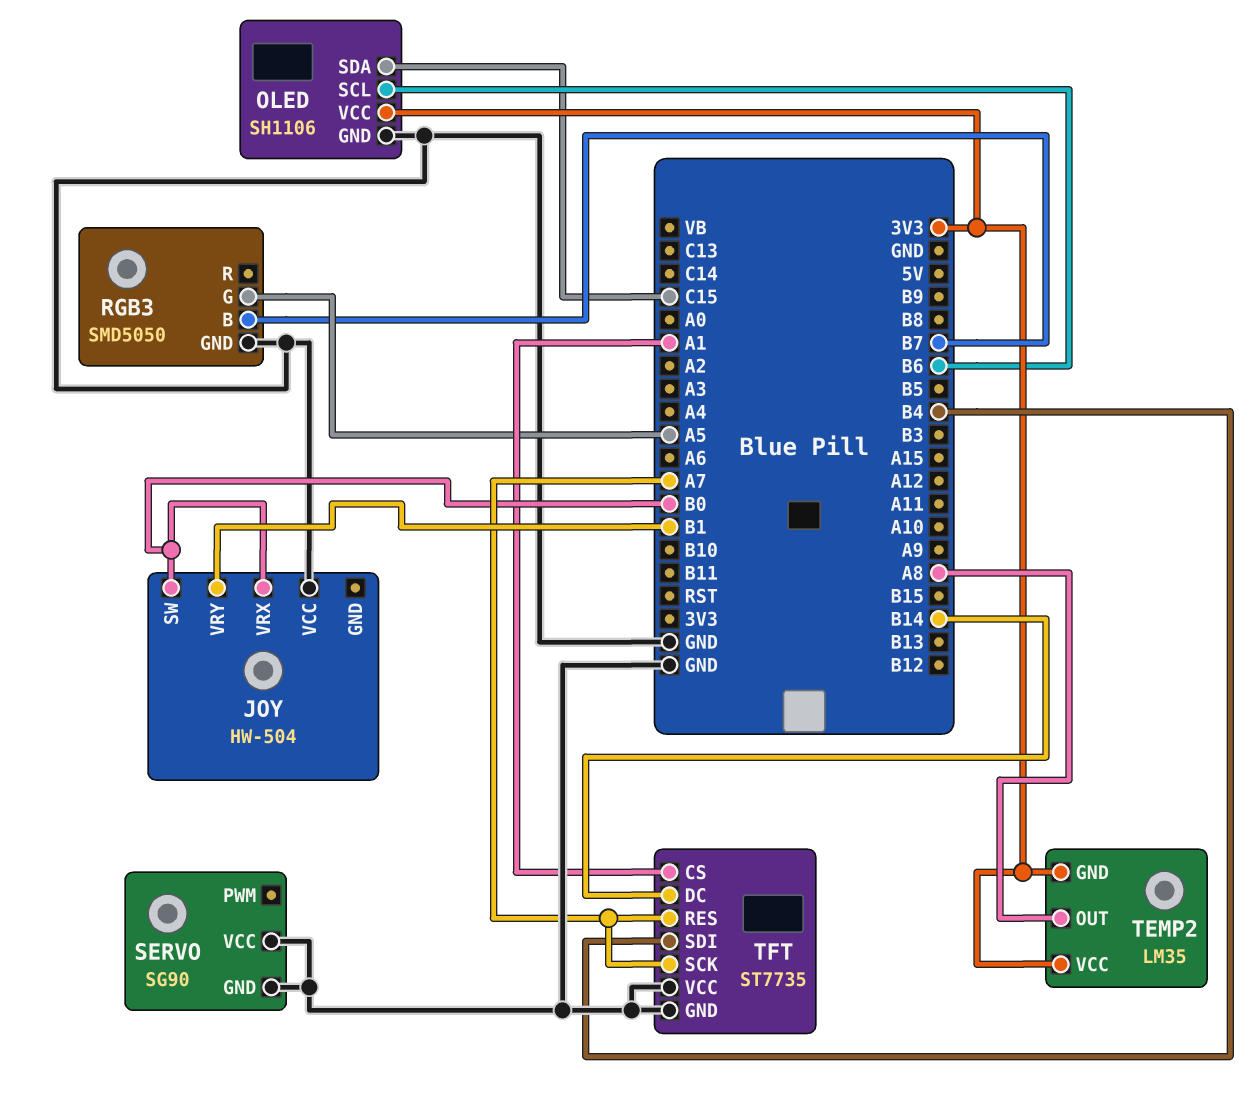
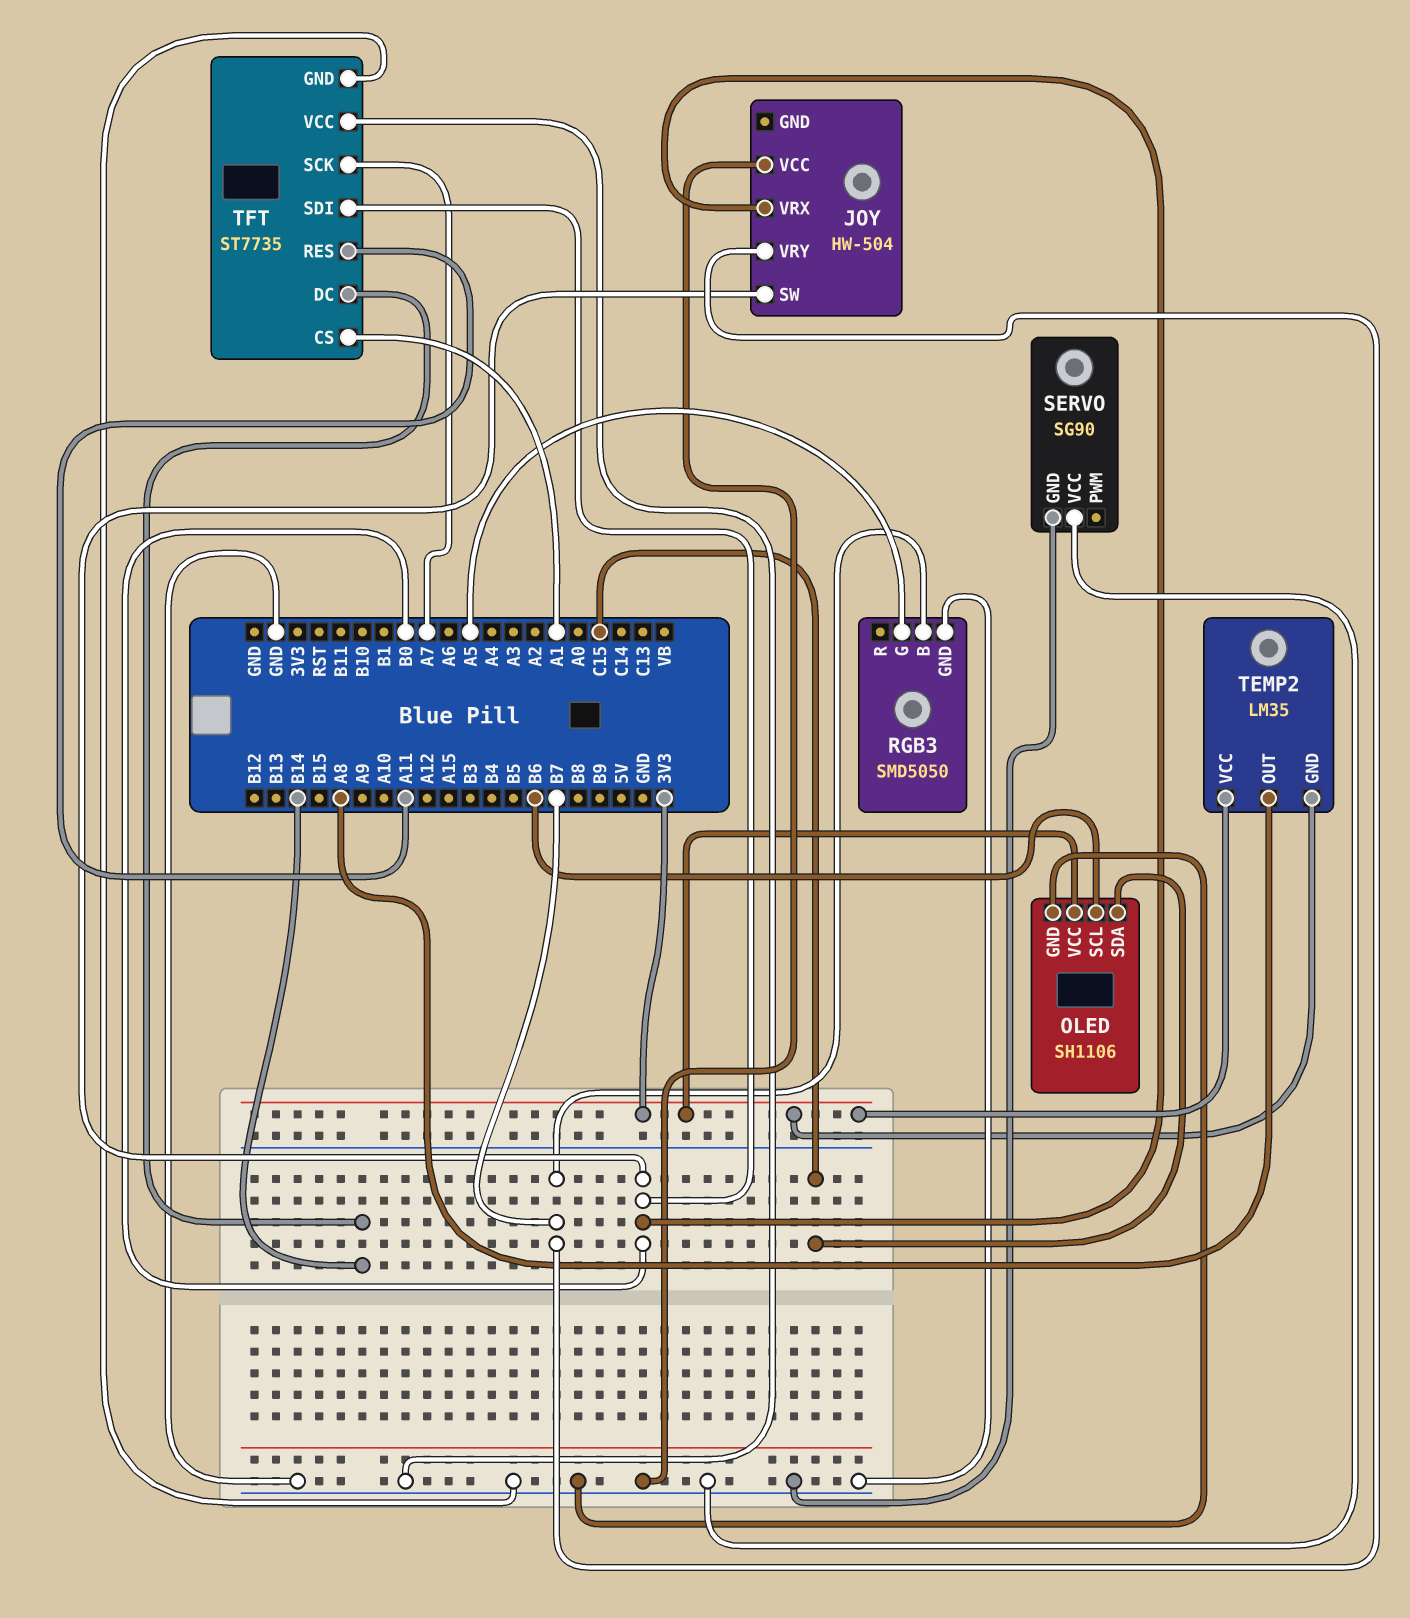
JOY pin VRY: B1 -> B7
TFT pin RES: A7 -> A11
TFT pin SDI: B4 -> B0

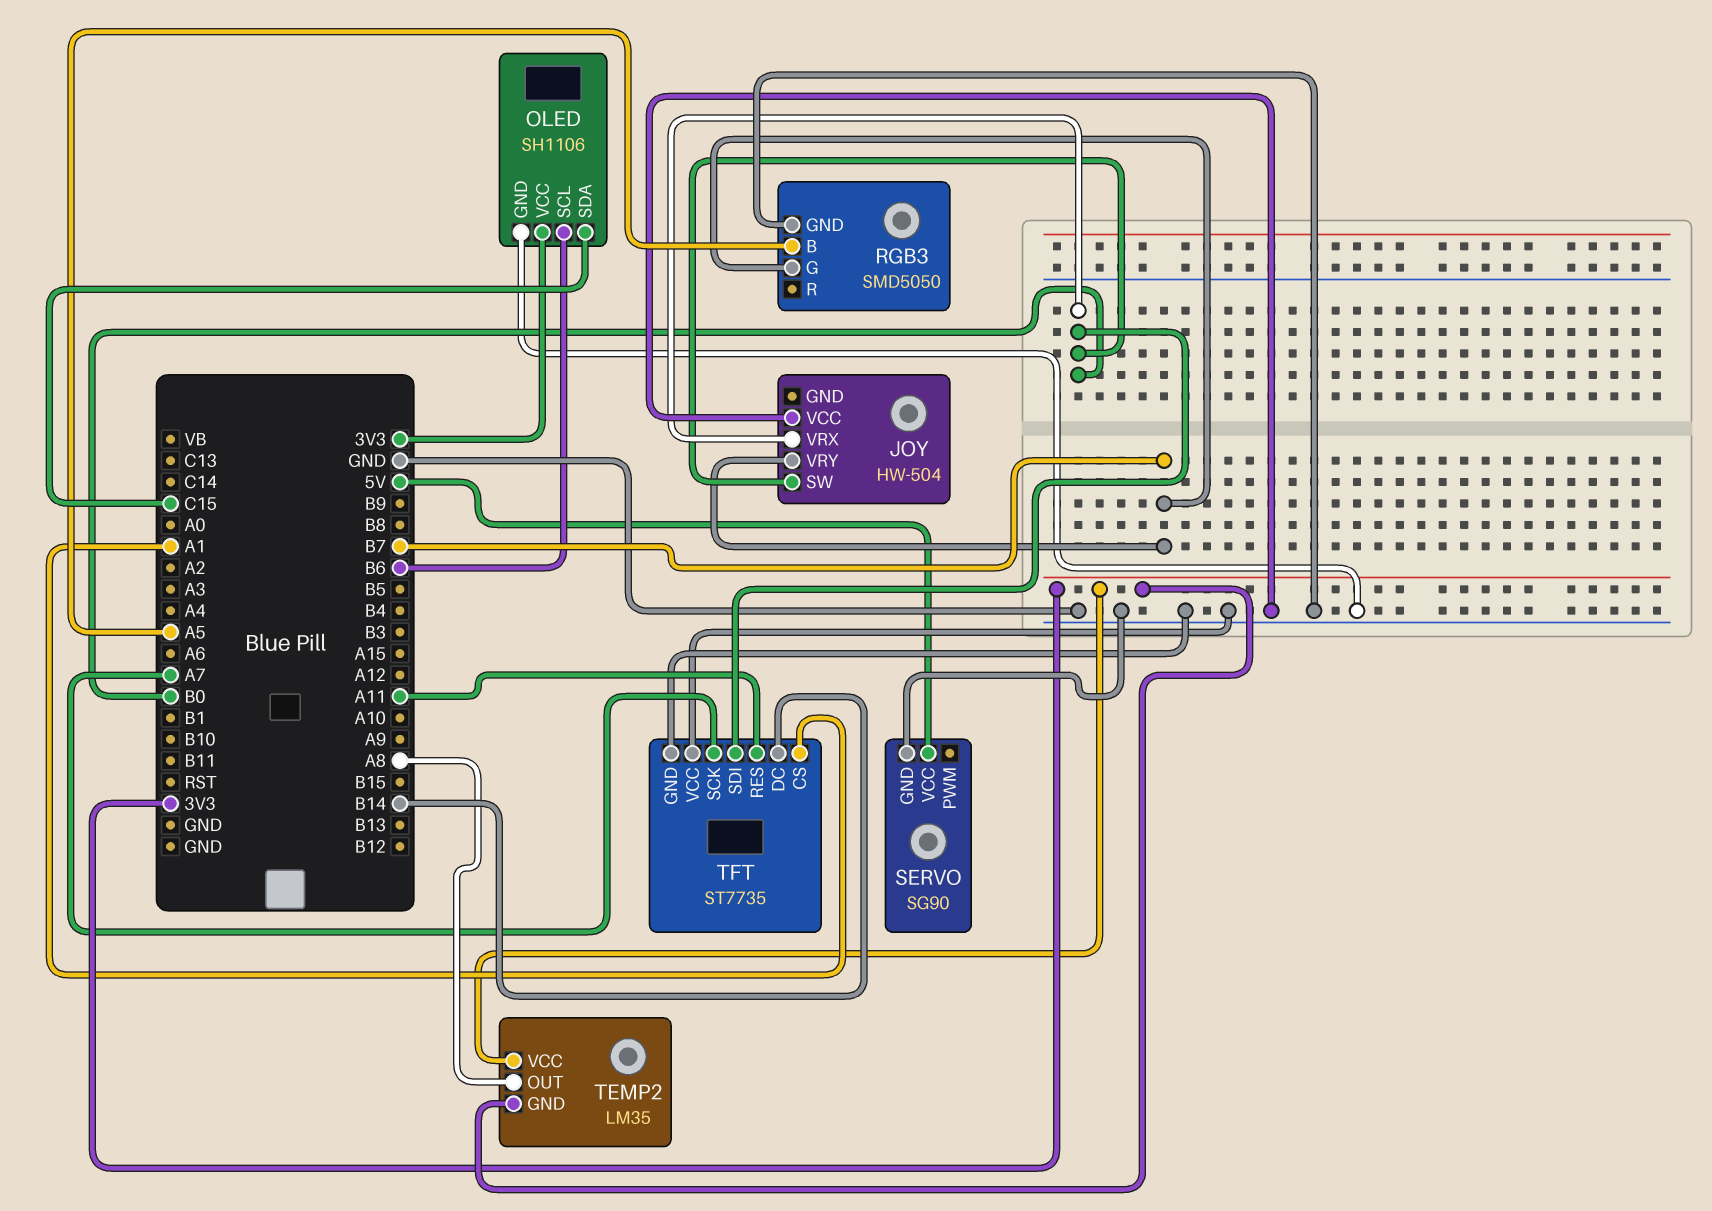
RGB3 pin B: B7 -> A5
RGB3 pin G: A5 -> B7
SERVO pin VCC: GND -> 5V

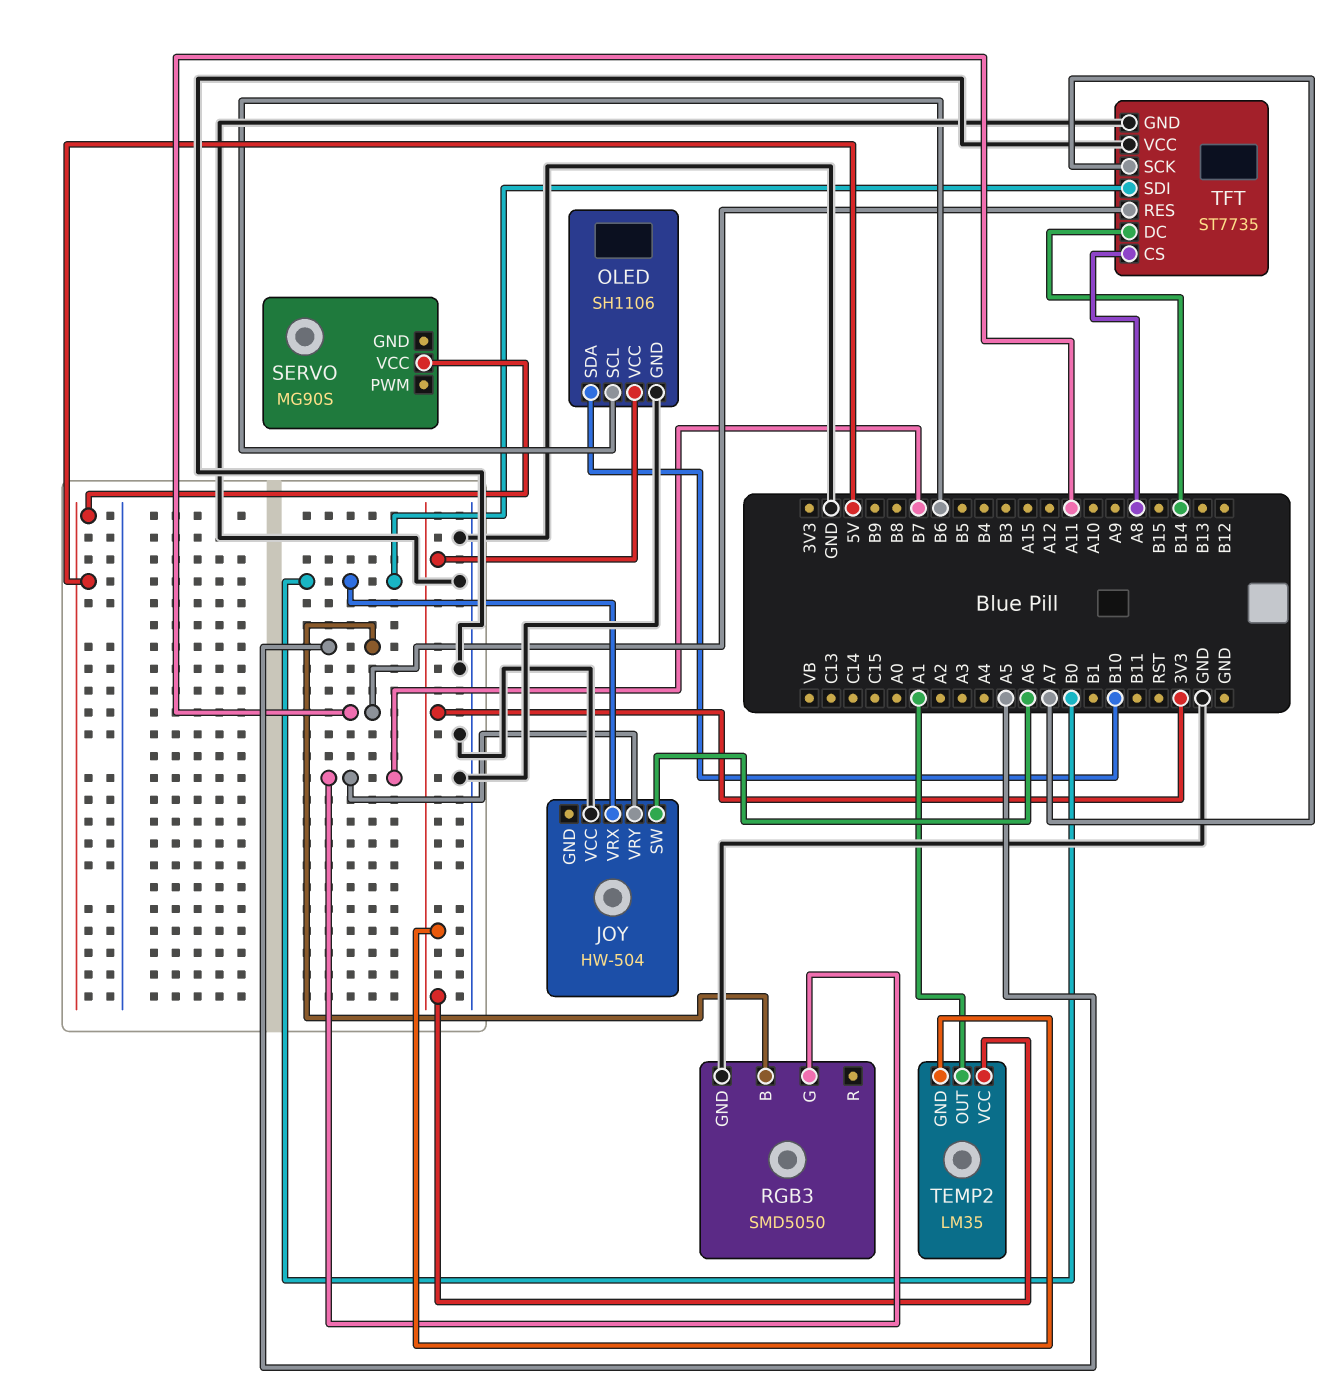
JOY pin SW: B0 -> A6
OLED pin SDA: C15 -> B10
SERVO: SG90 -> MG90S
SERVO pin GND: GND -> none
TEMP2 pin OUT: A8 -> A1
TFT pin CS: A1 -> A8

